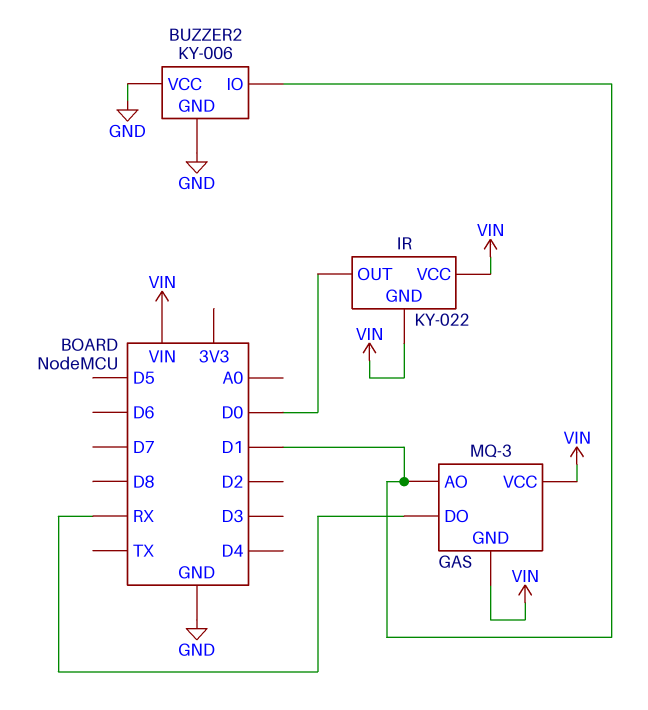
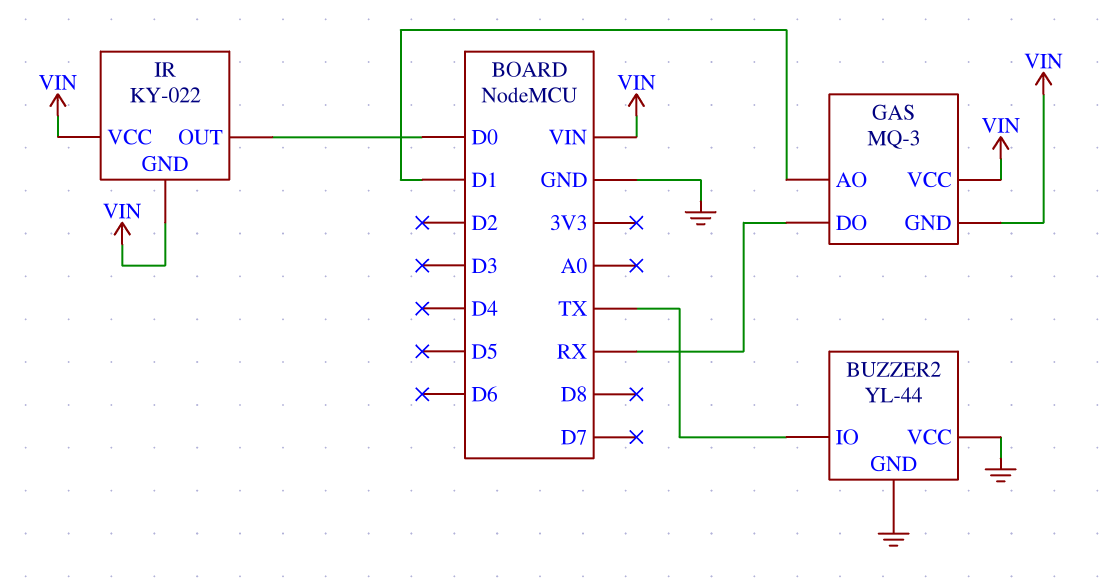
BUZZER2: KY-006 -> YL-44
BUZZER2 pin IO: D1 -> TX

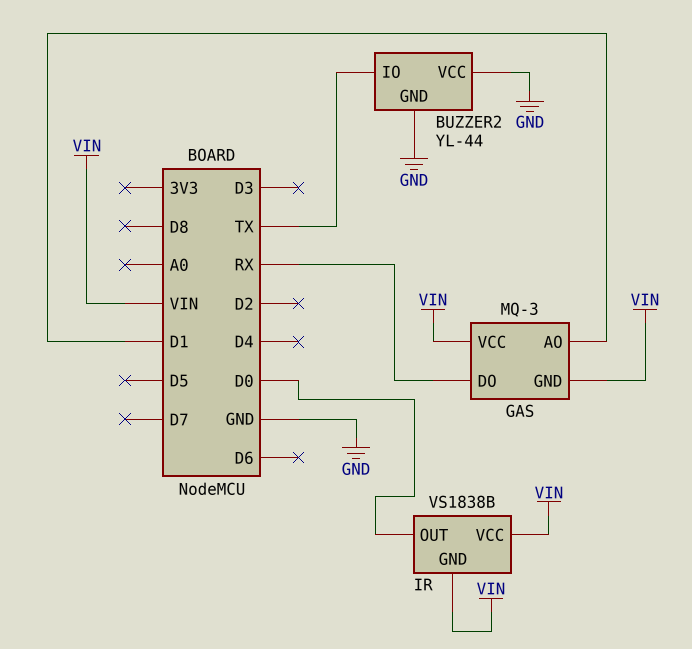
IR: KY-022 -> VS1838B

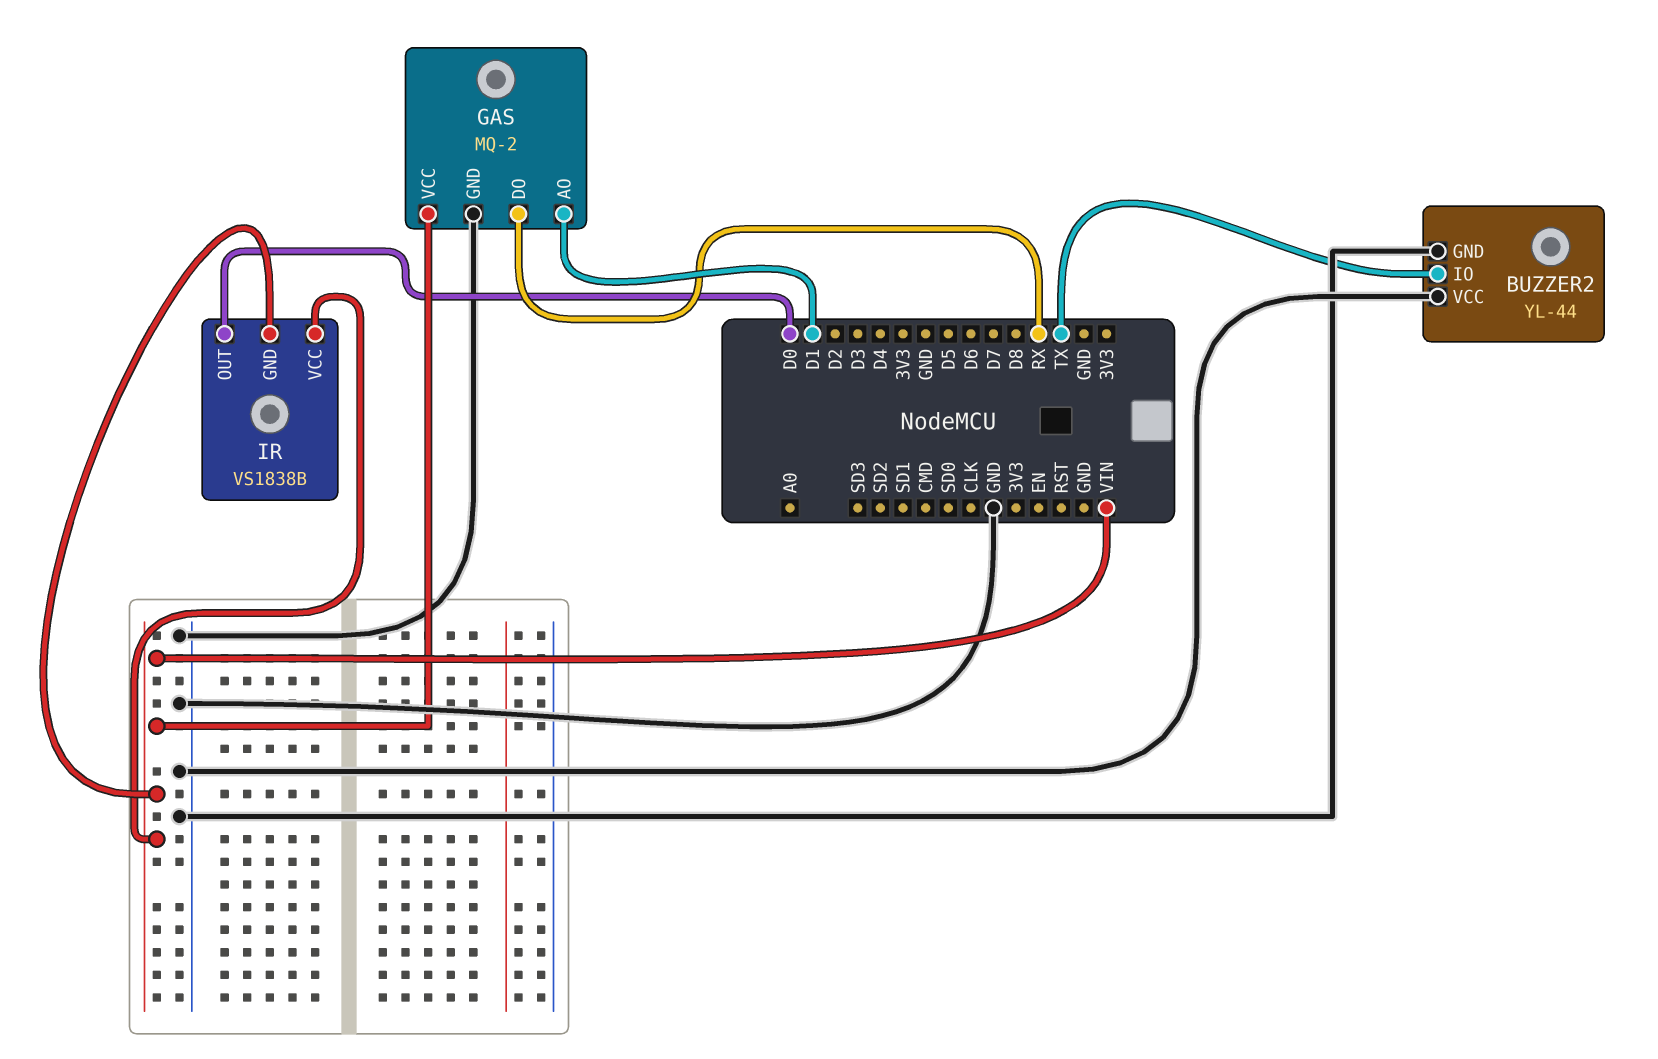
GAS: MQ-3 -> MQ-2
GAS pin GND: VIN -> GND

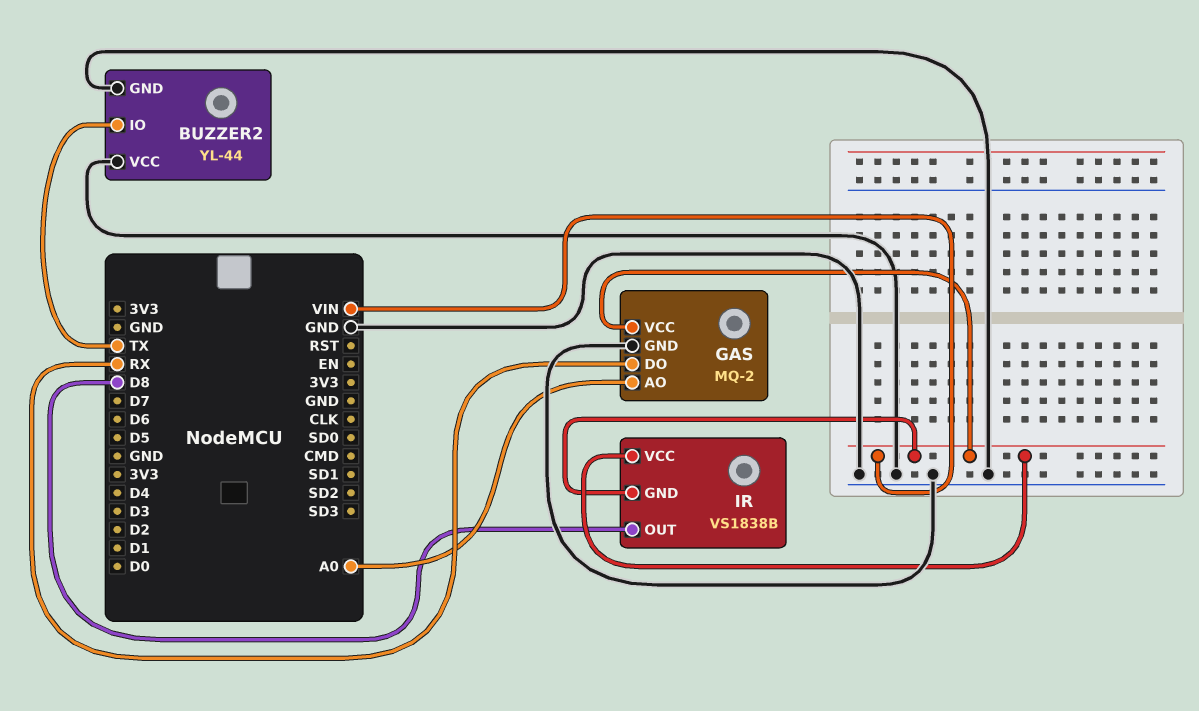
GAS pin AO: D1 -> A0
IR pin OUT: D0 -> D8

